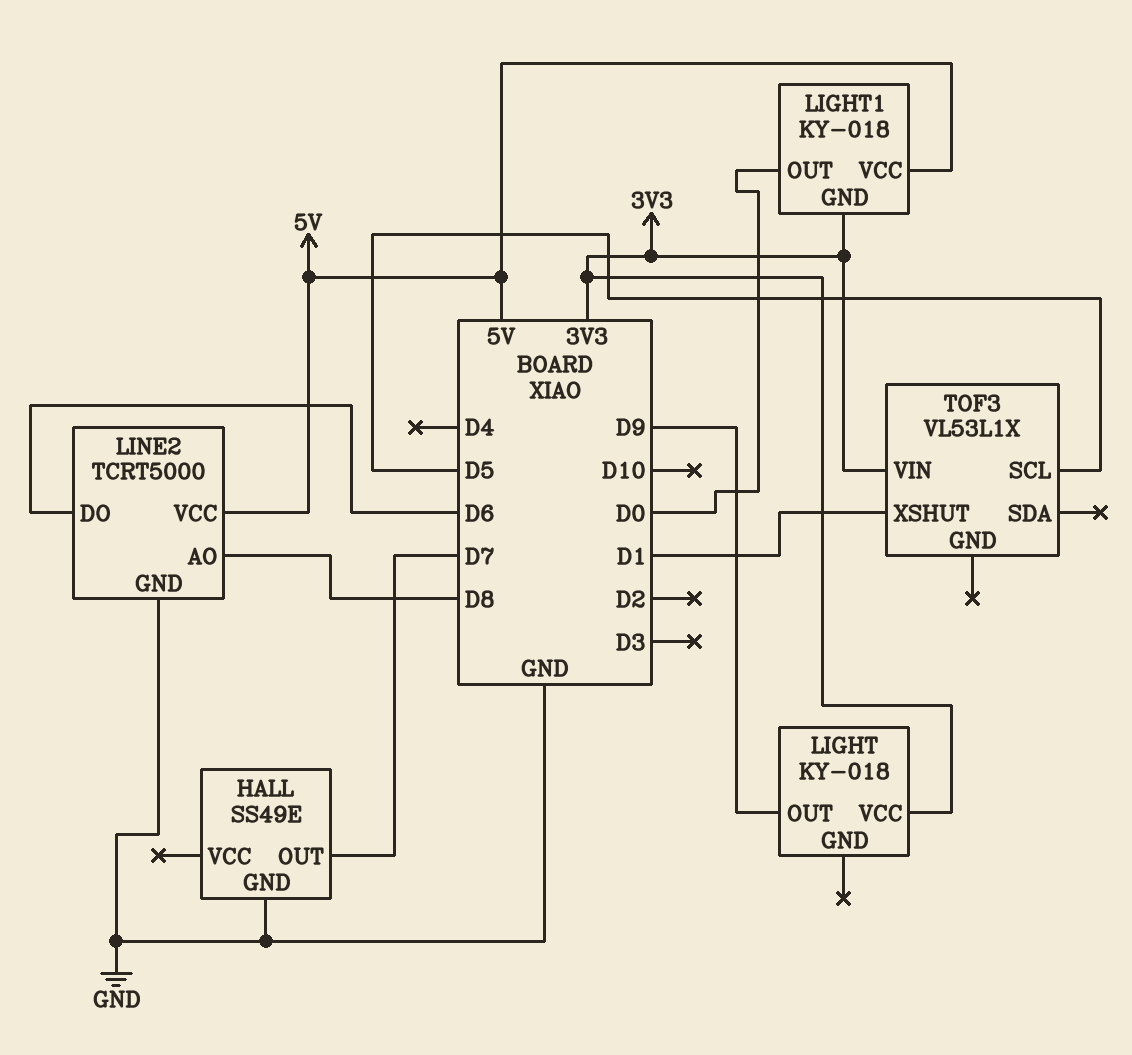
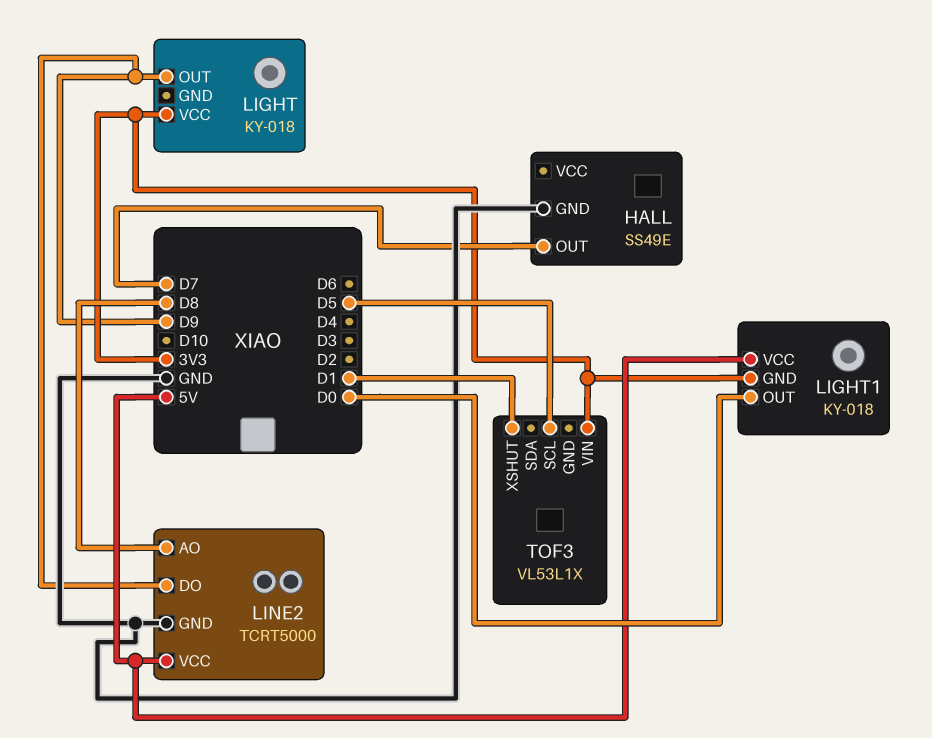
LINE2 pin DO: D6 -> D9

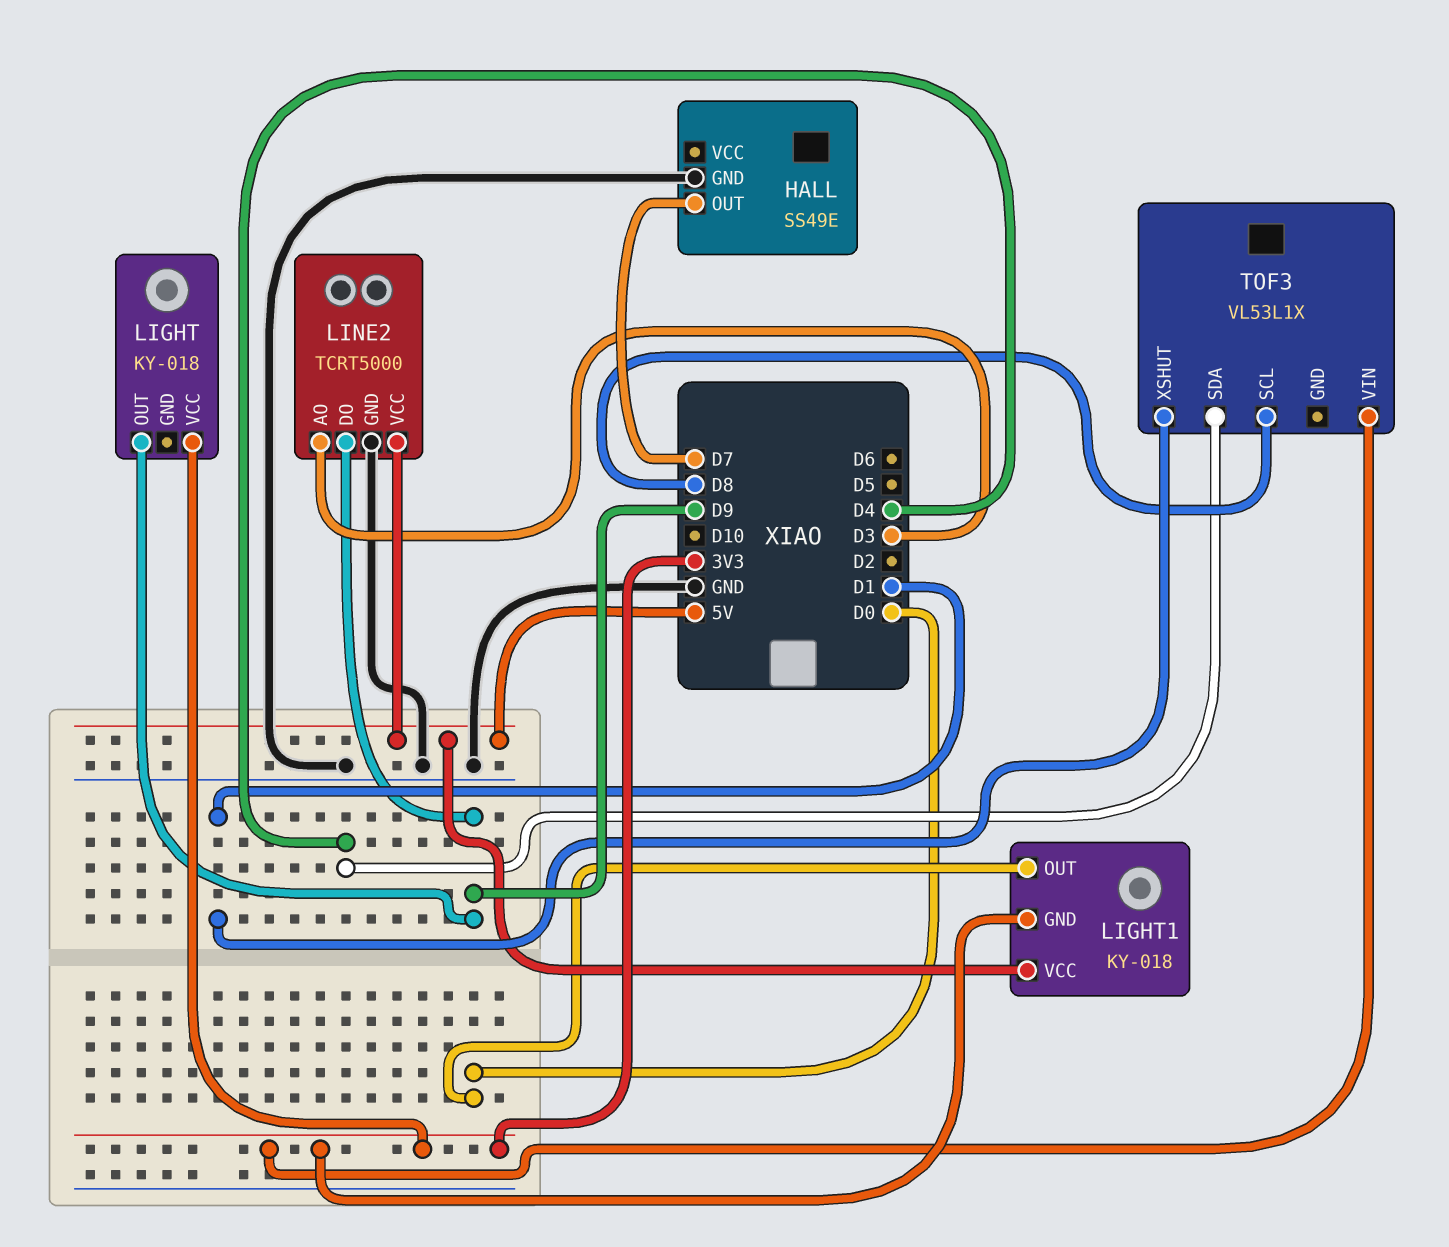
LINE2 pin AO: D8 -> D3
TOF3 pin SCL: D5 -> D8
TOF3 pin SDA: none -> D4

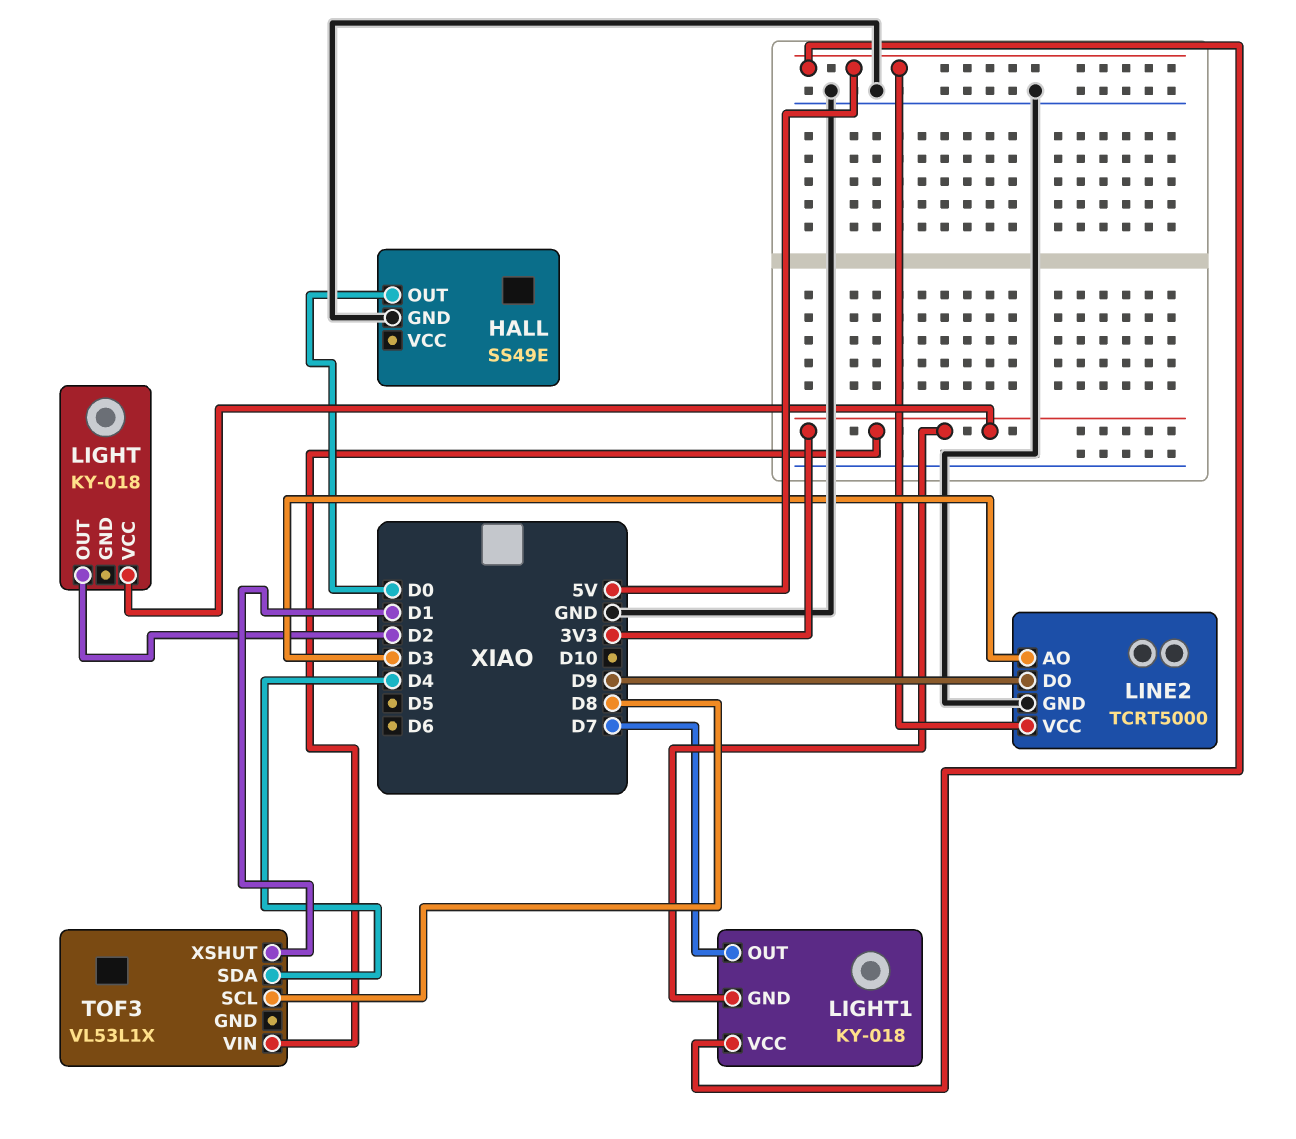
HALL pin OUT: D7 -> D0
LIGHT pin OUT: D9 -> D2
LIGHT1 pin OUT: D0 -> D7

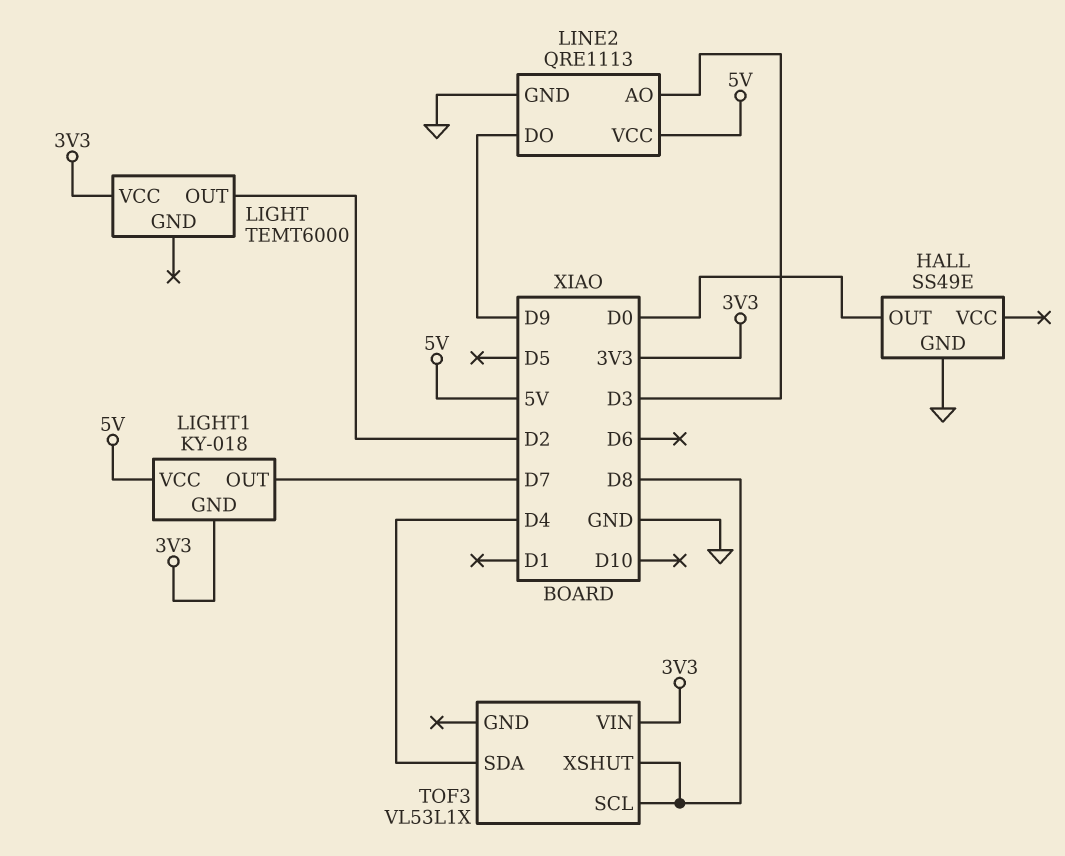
LIGHT: KY-018 -> TEMT6000
LINE2: TCRT5000 -> QRE1113
TOF3 pin XSHUT: D1 -> D8

